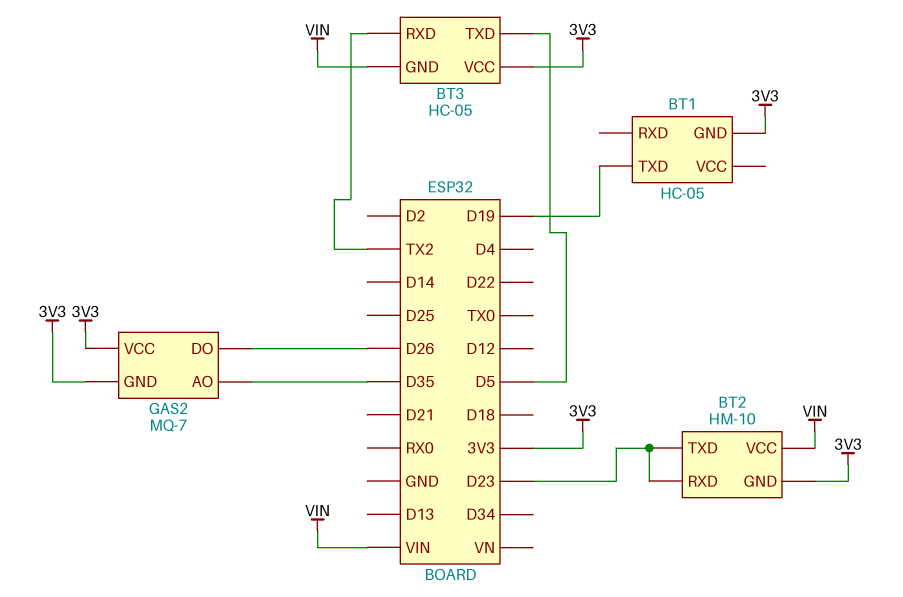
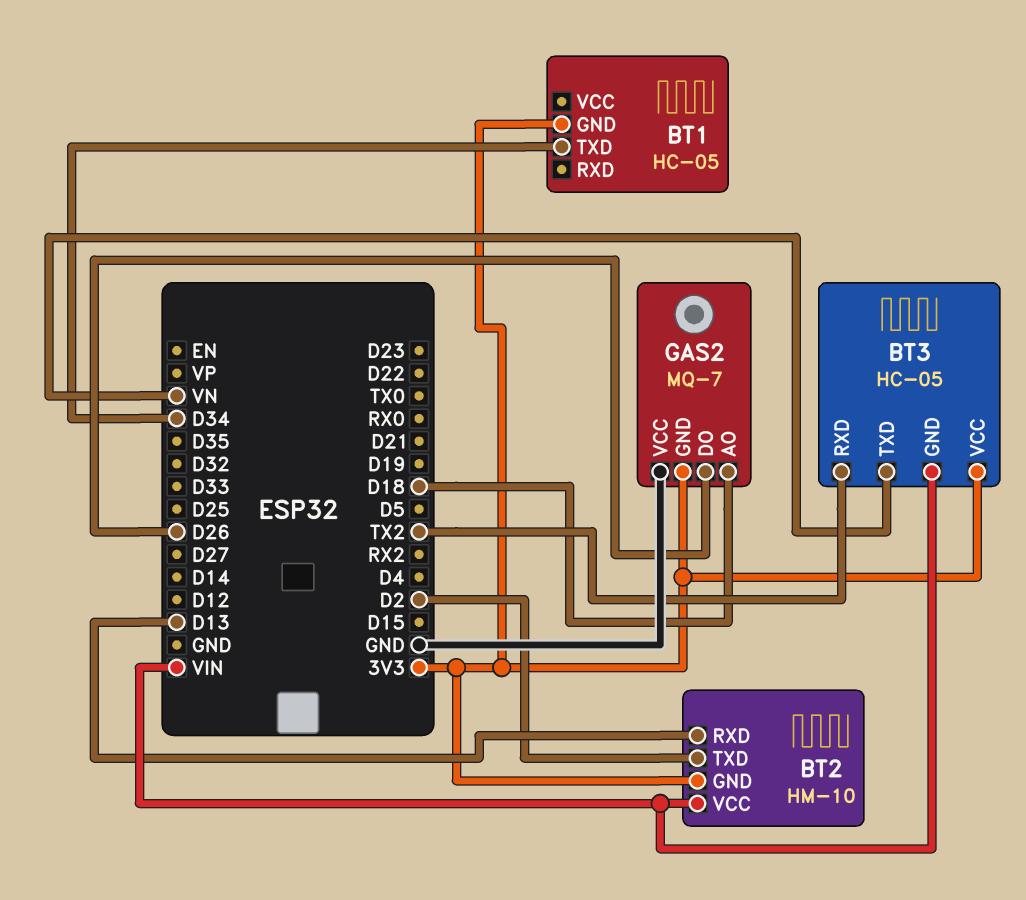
BT1 pin TXD: D19 -> D34
BT2 pin RXD: D23 -> D13
BT2 pin TXD: D23 -> D2
BT3 pin TXD: D5 -> VN
GAS2 pin AO: D35 -> D18
GAS2 pin VCC: 3V3 -> GND

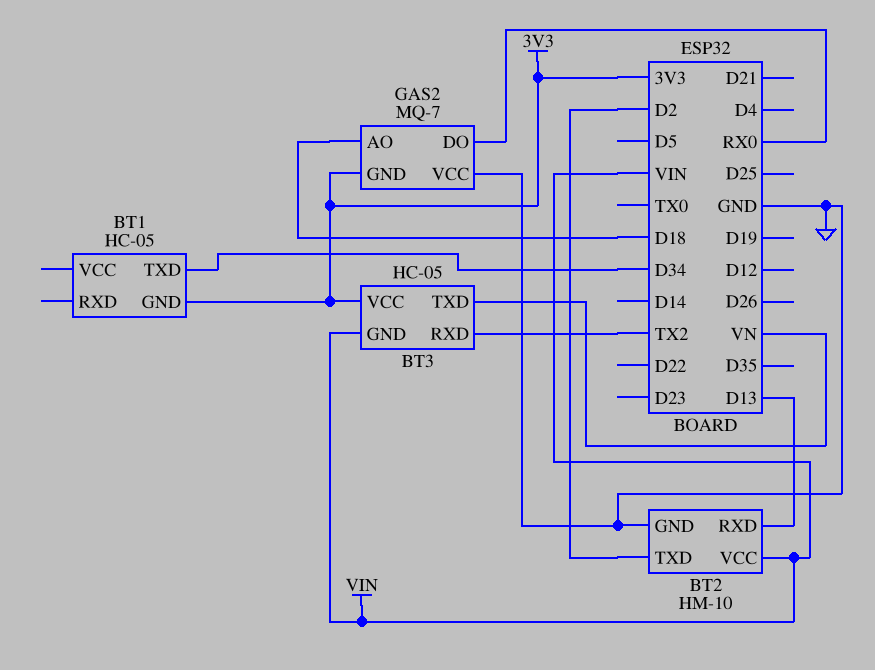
BT2 pin GND: 3V3 -> GND
GAS2 pin DO: D26 -> RX0

